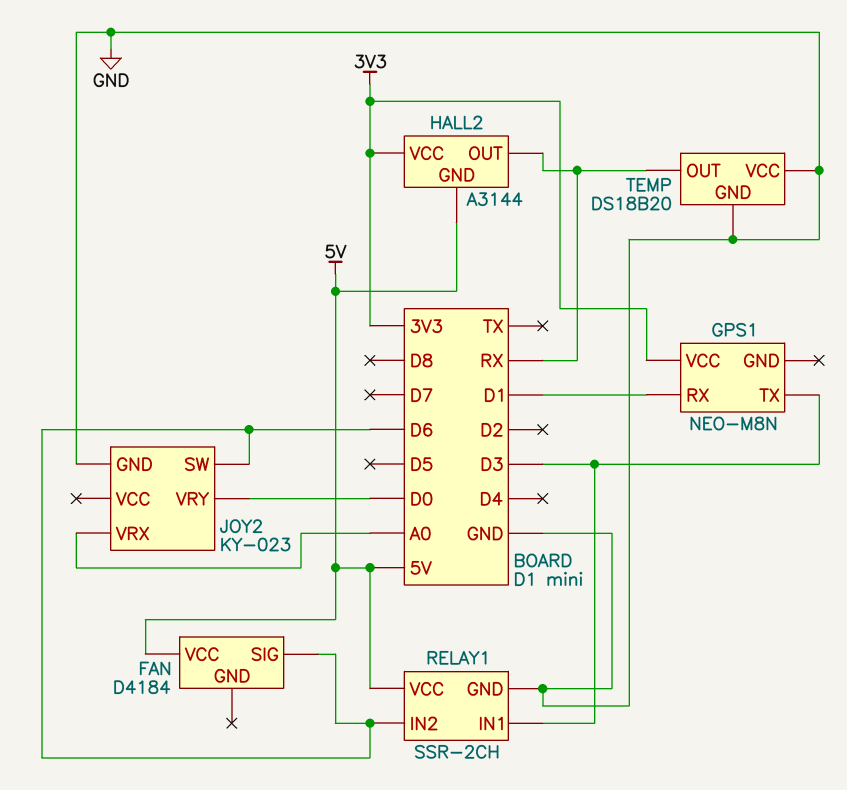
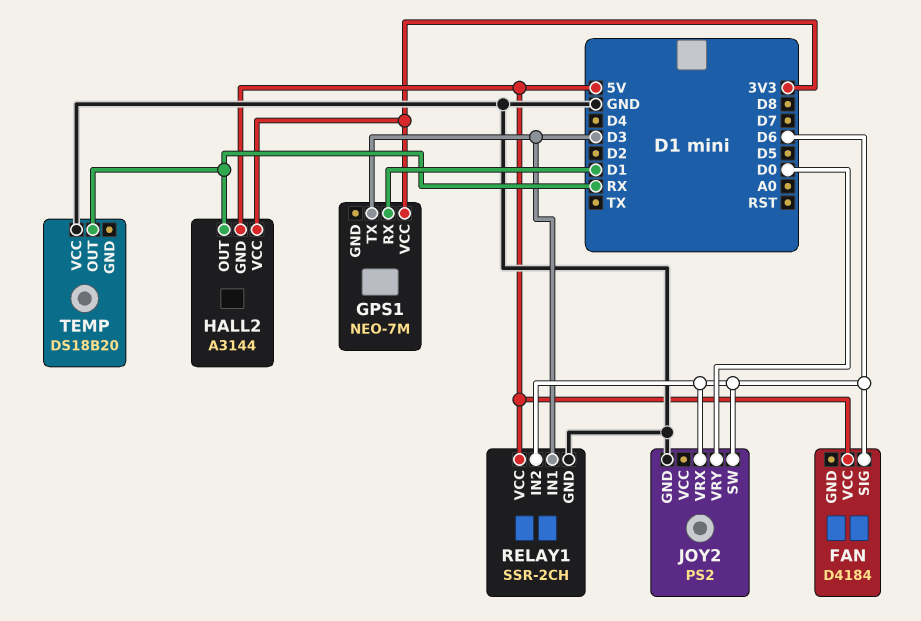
GPS1: NEO-M8N -> NEO-7M
JOY2: KY-023 -> PS2
JOY2 pin VRX: A0 -> D6
TEMP pin GND: GND -> none

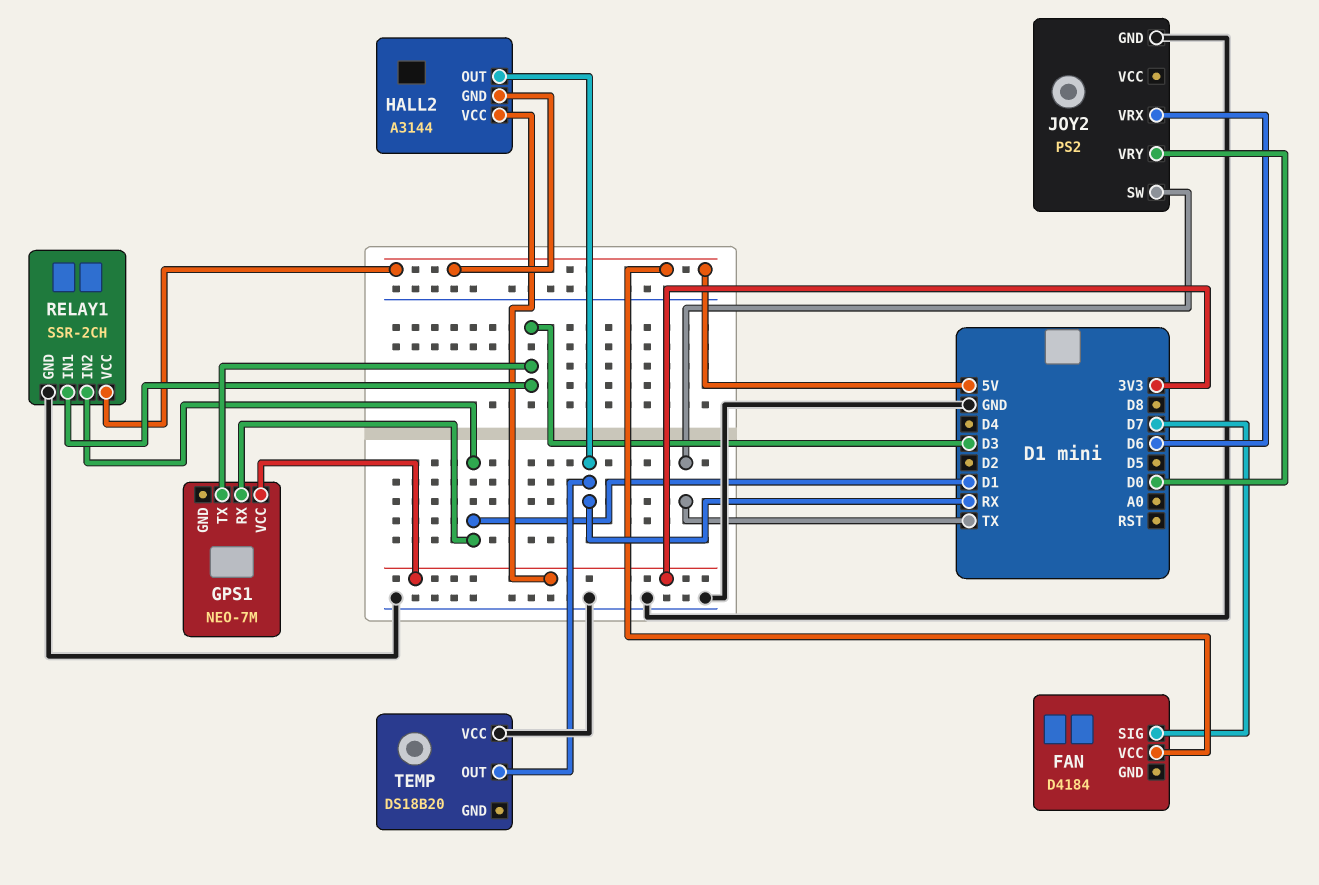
FAN pin SIG: D6 -> D7
JOY2 pin SW: D6 -> TX
RELAY1 pin IN2: D6 -> D1

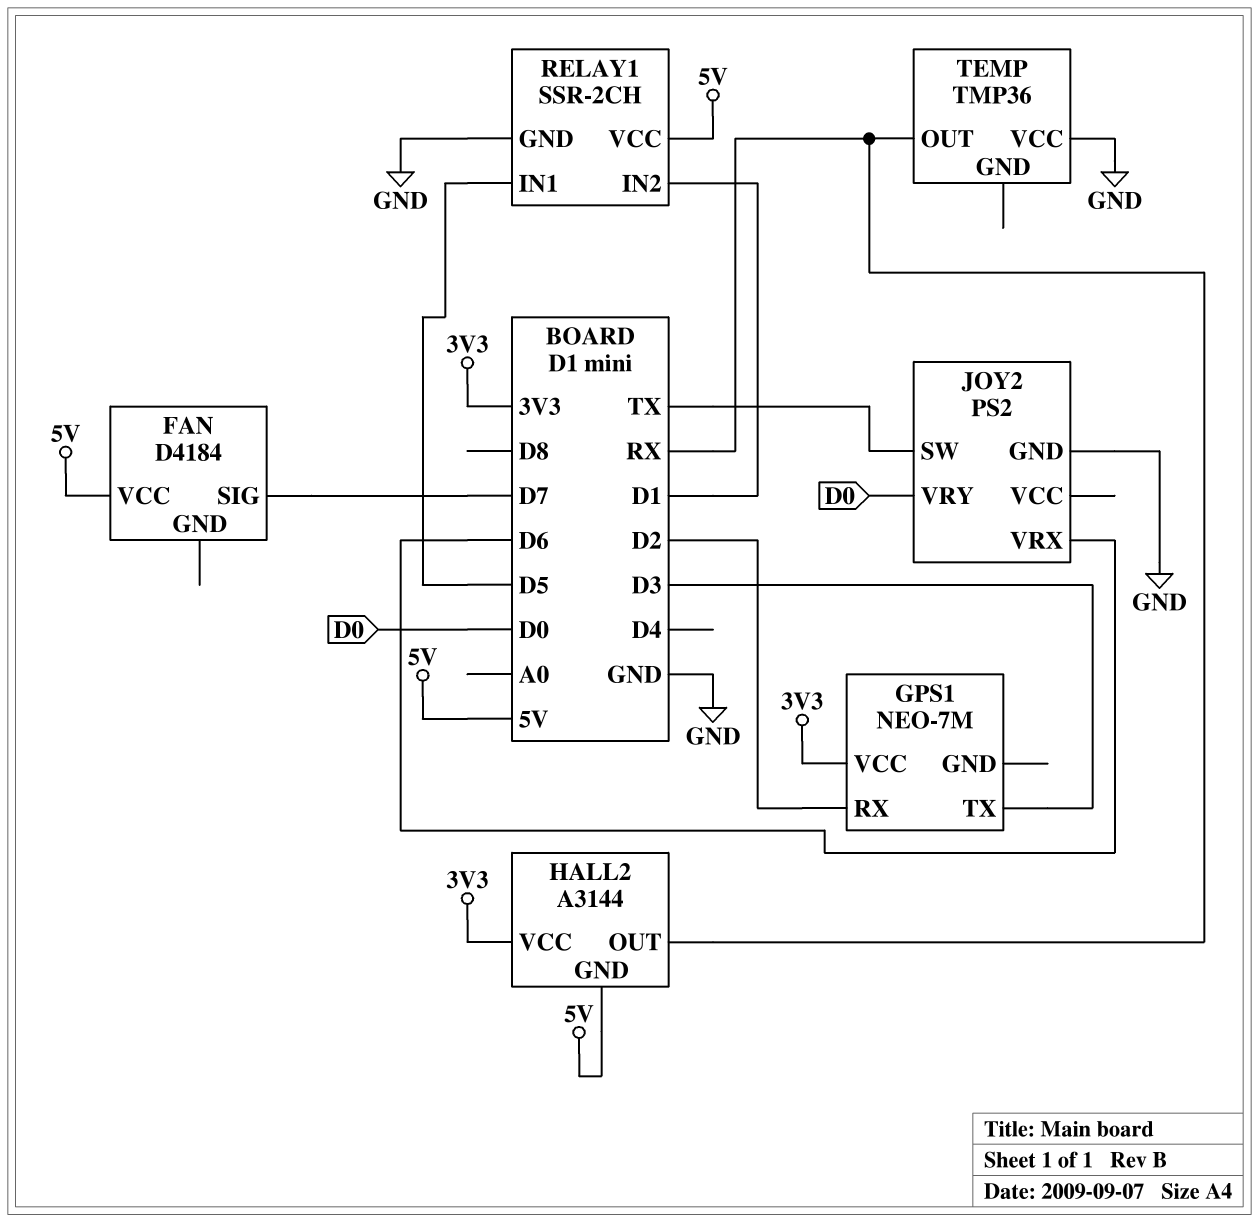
GPS1 pin RX: D1 -> D2
RELAY1 pin IN1: D3 -> D5
TEMP: DS18B20 -> TMP36

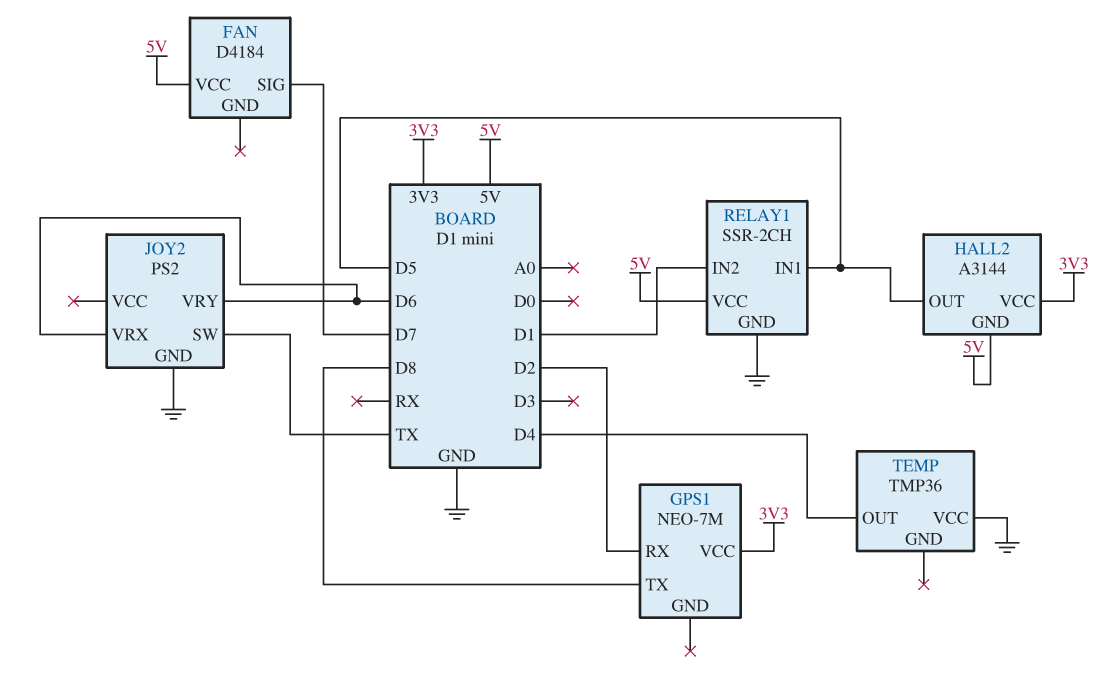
GPS1 pin TX: D3 -> D8
HALL2 pin OUT: RX -> D5
JOY2 pin VRY: D0 -> D6
TEMP pin OUT: RX -> D4

